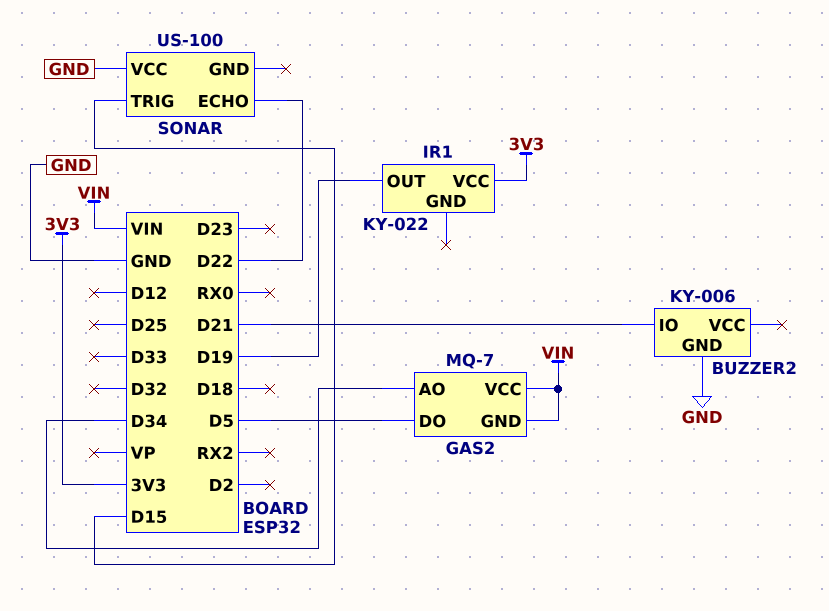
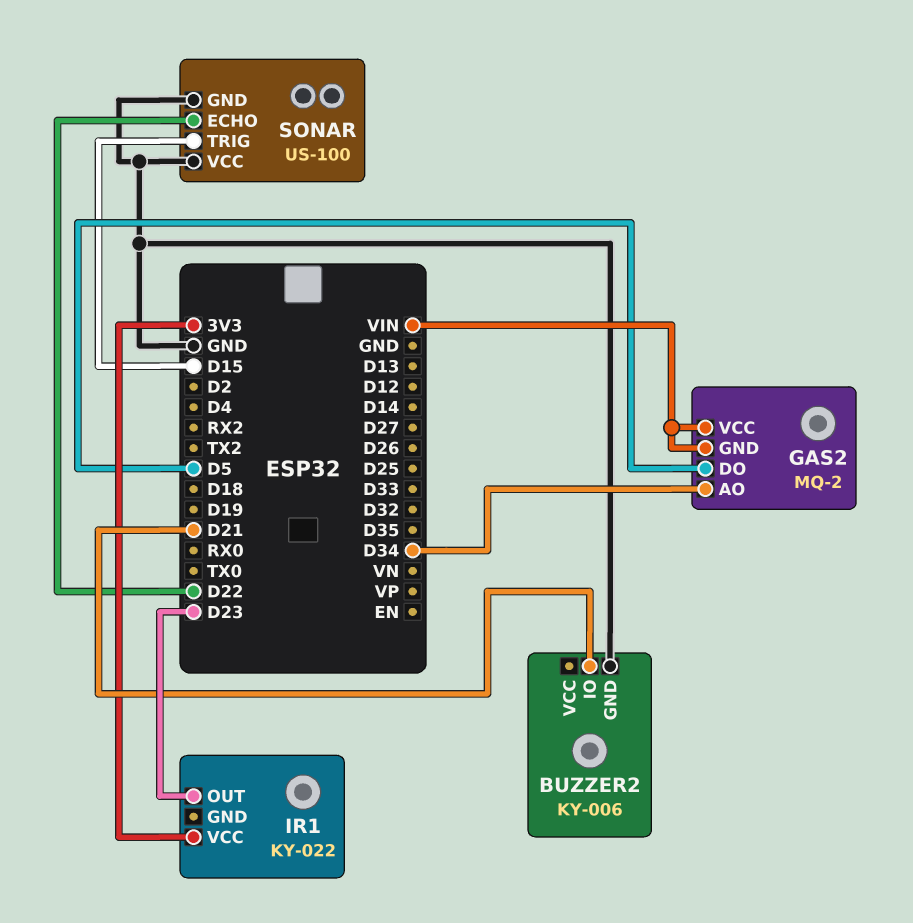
GAS2: MQ-7 -> MQ-2
IR1 pin OUT: D19 -> D23
SONAR pin GND: none -> GND

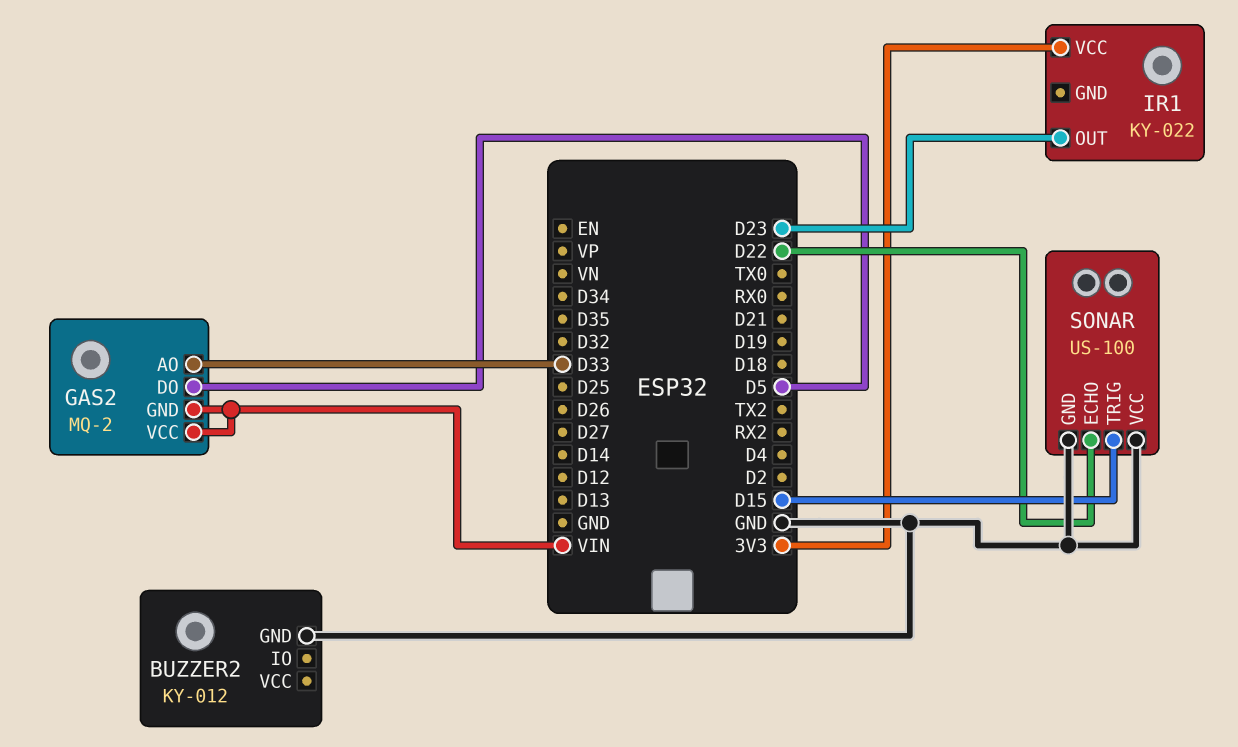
BUZZER2: KY-006 -> KY-012
BUZZER2 pin IO: D21 -> none
GAS2 pin AO: D34 -> D33

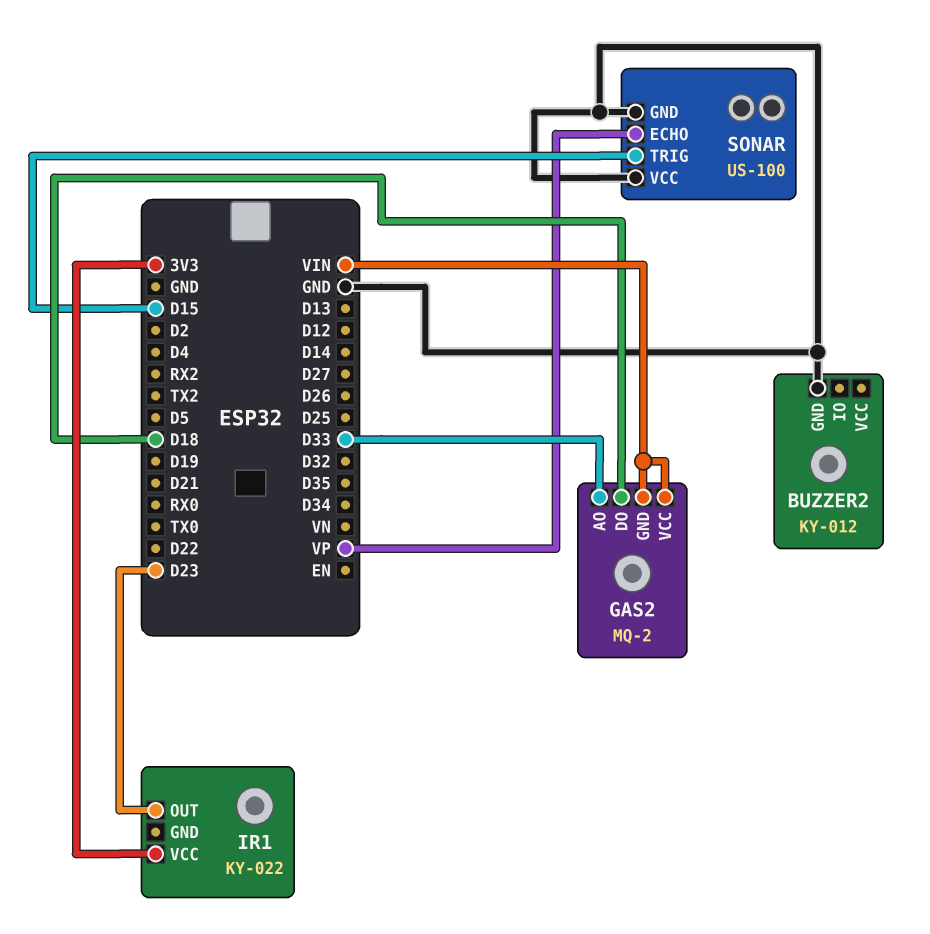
GAS2 pin DO: D5 -> D18
SONAR pin ECHO: D22 -> VP

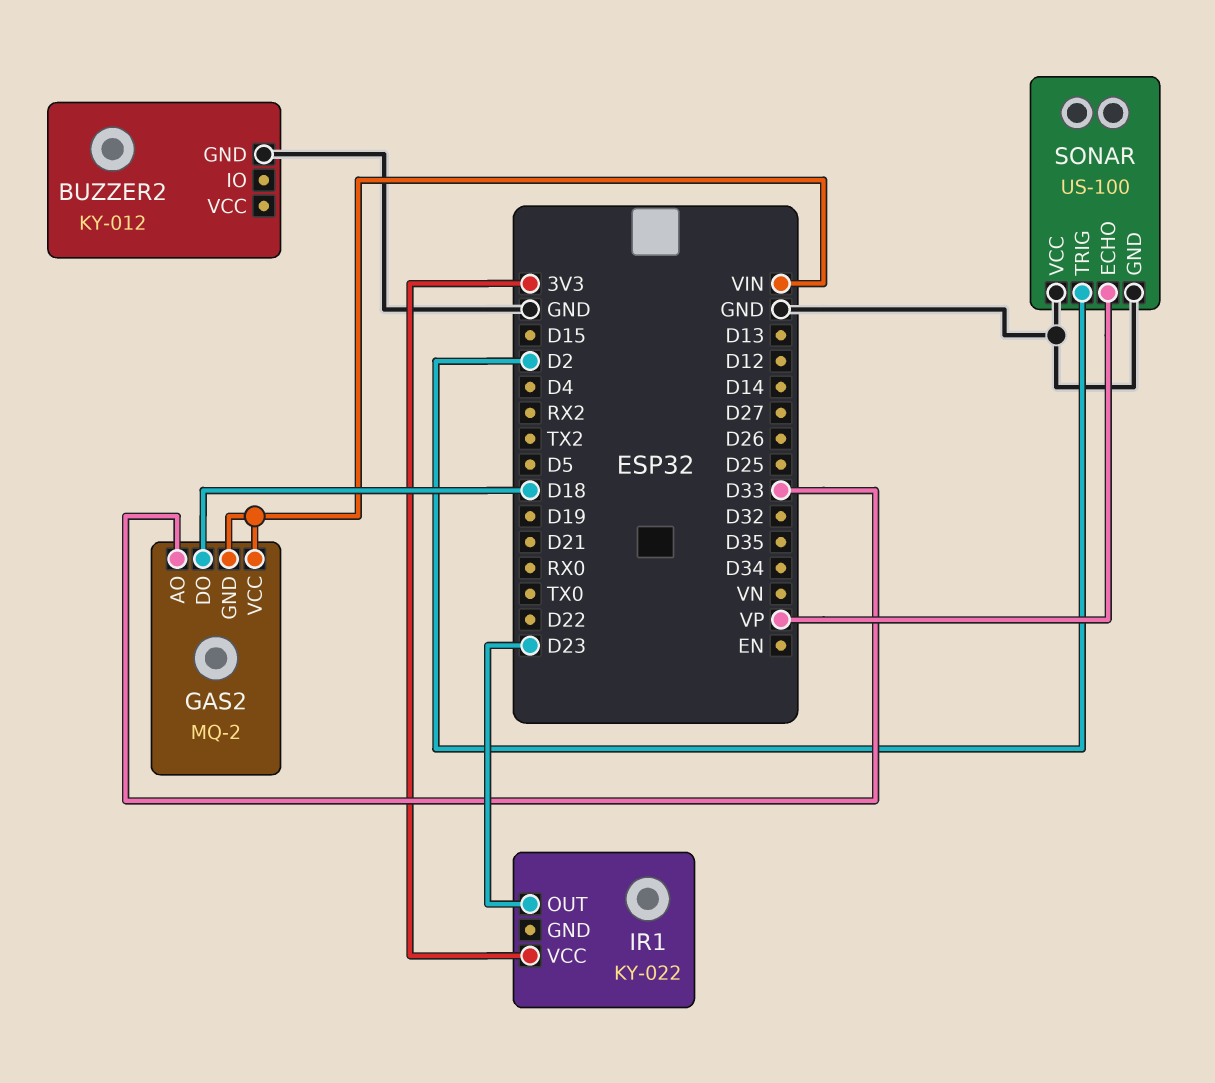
SONAR pin TRIG: D15 -> D2

